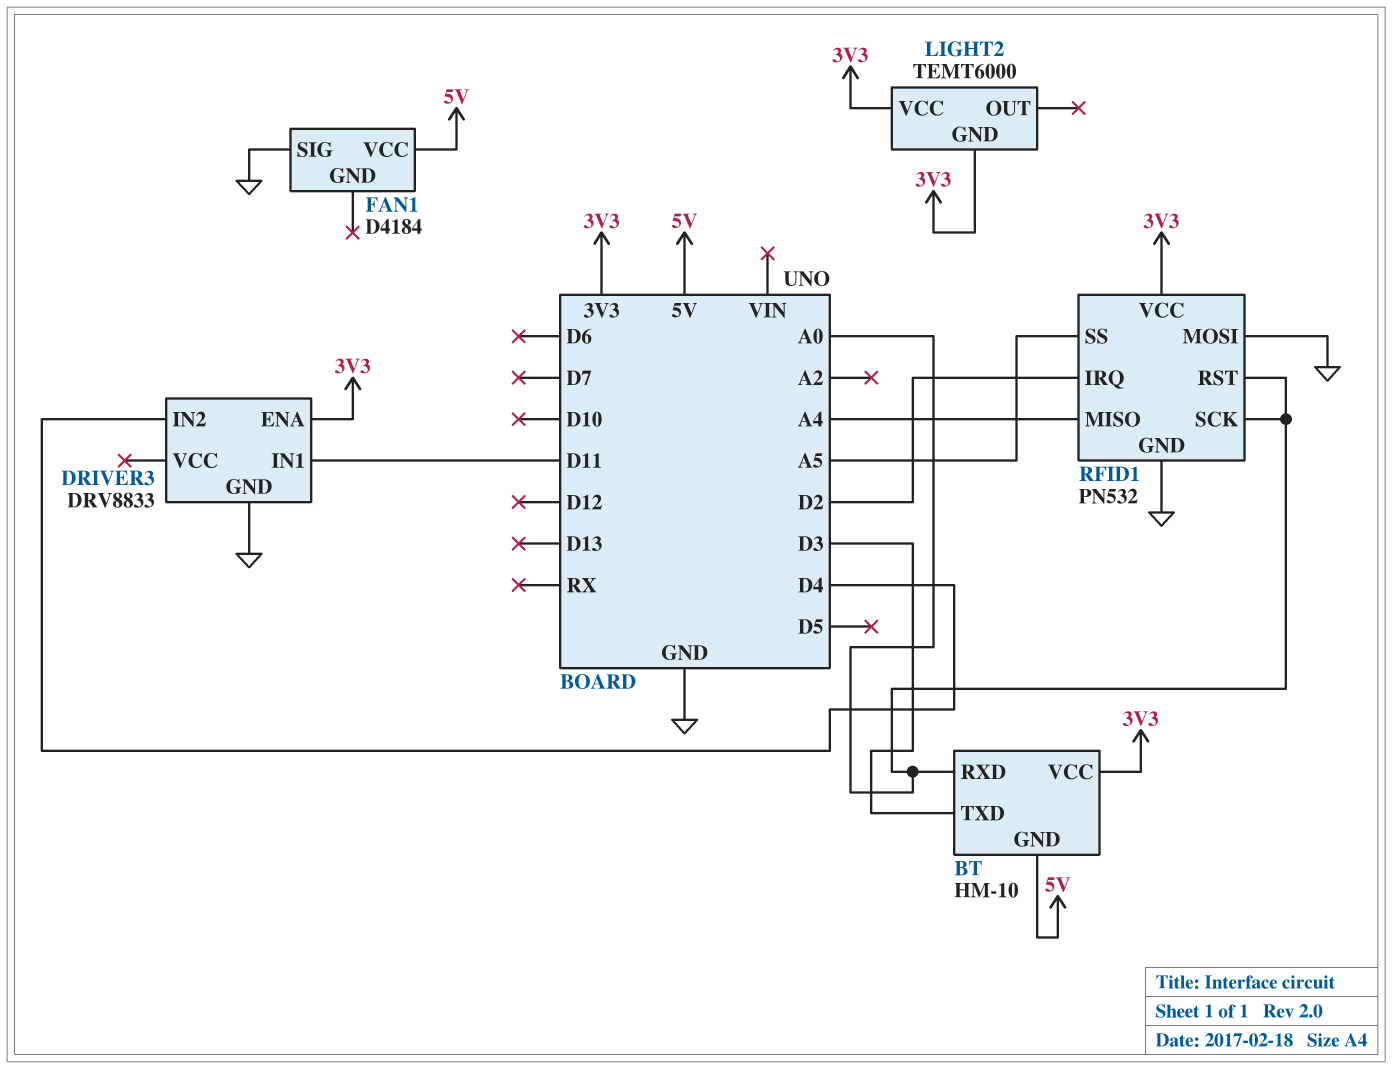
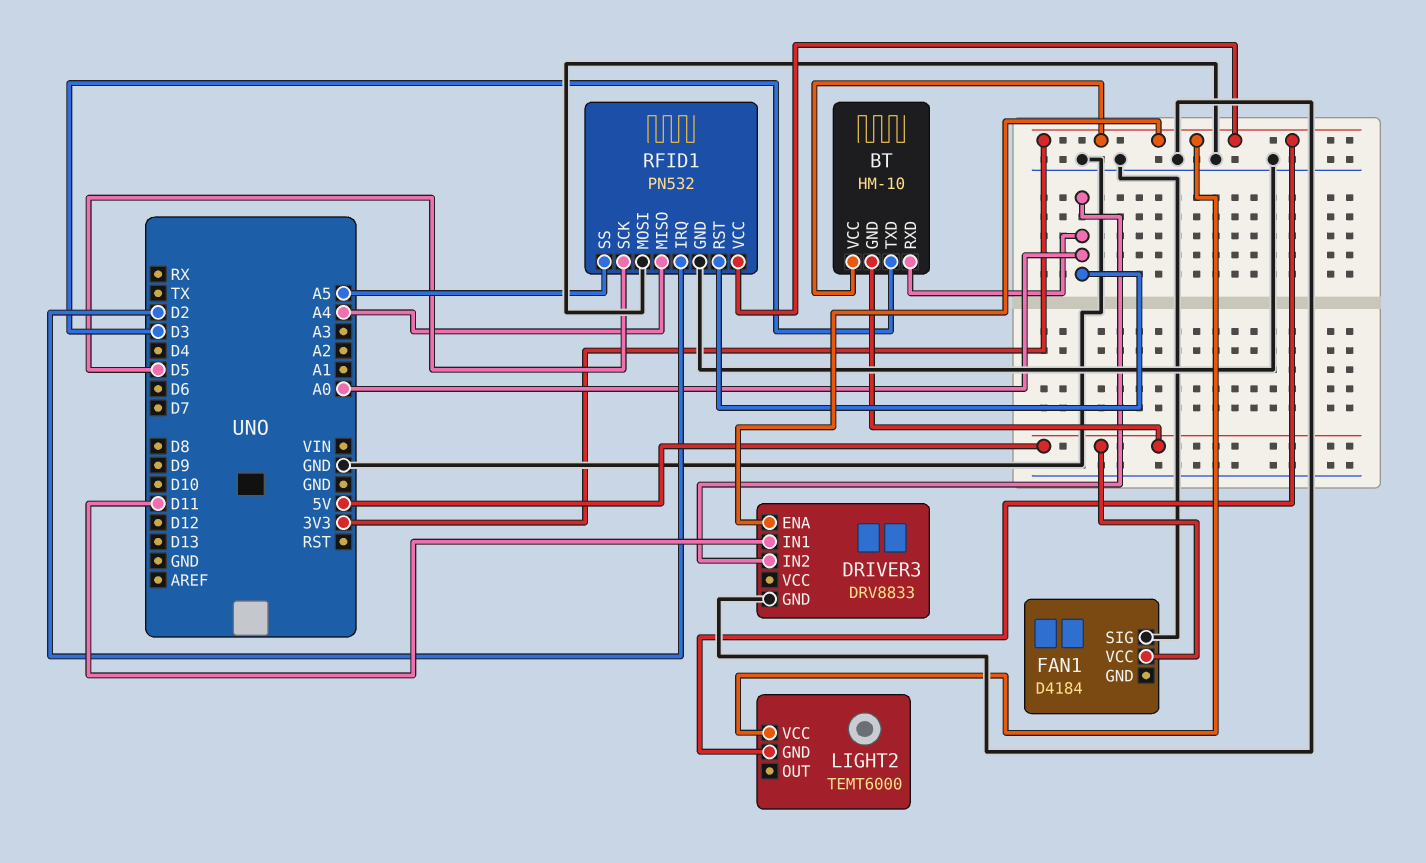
DRIVER3 pin IN2: D4 -> A0
RFID1 pin SCK: A0 -> D5

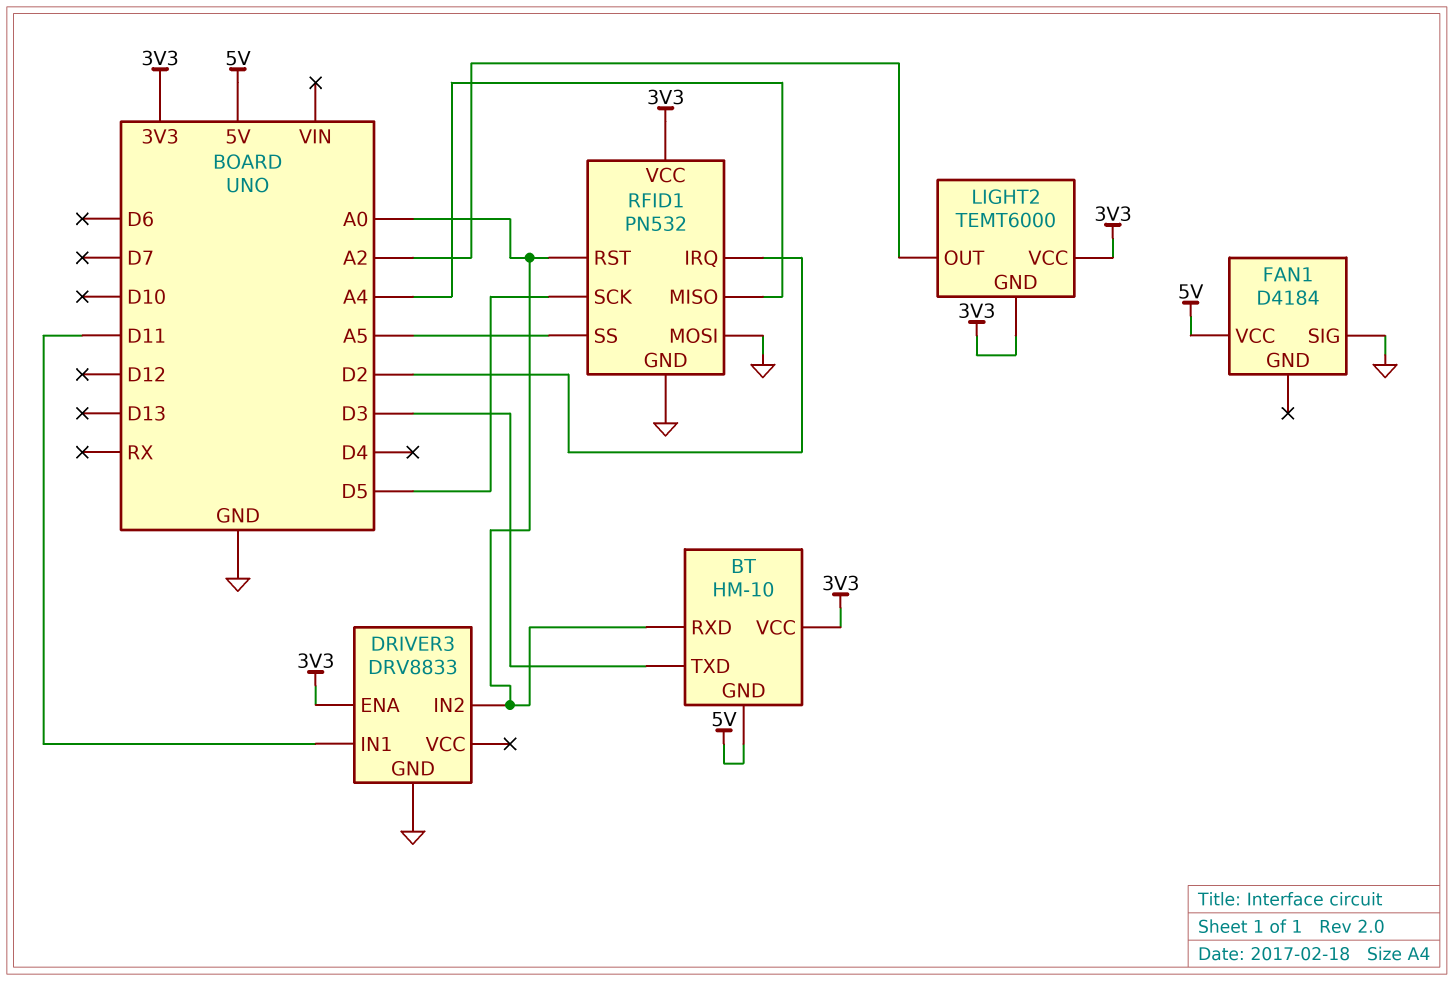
LIGHT2 pin OUT: none -> A2

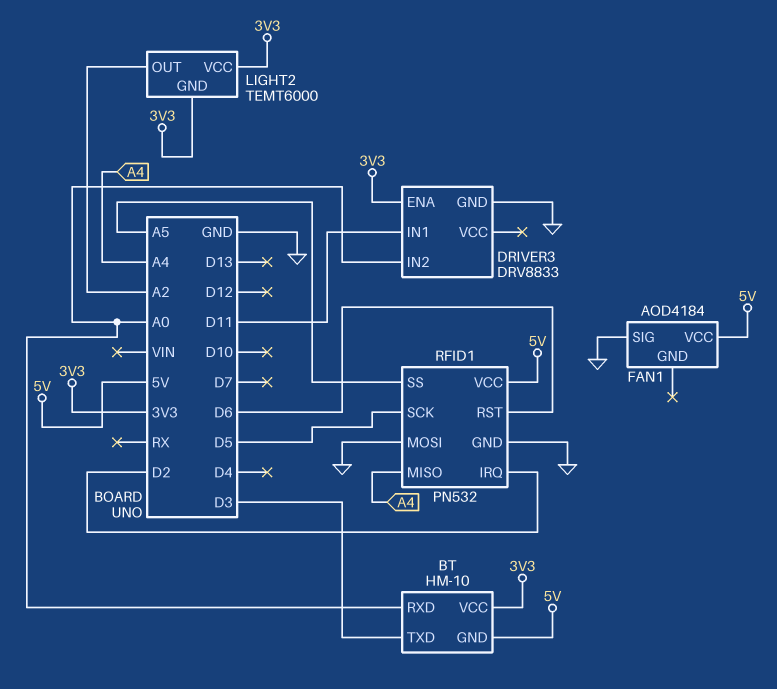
FAN1: D4184 -> AOD4184
RFID1 pin RST: A0 -> D6
RFID1 pin VCC: 3V3 -> 5V

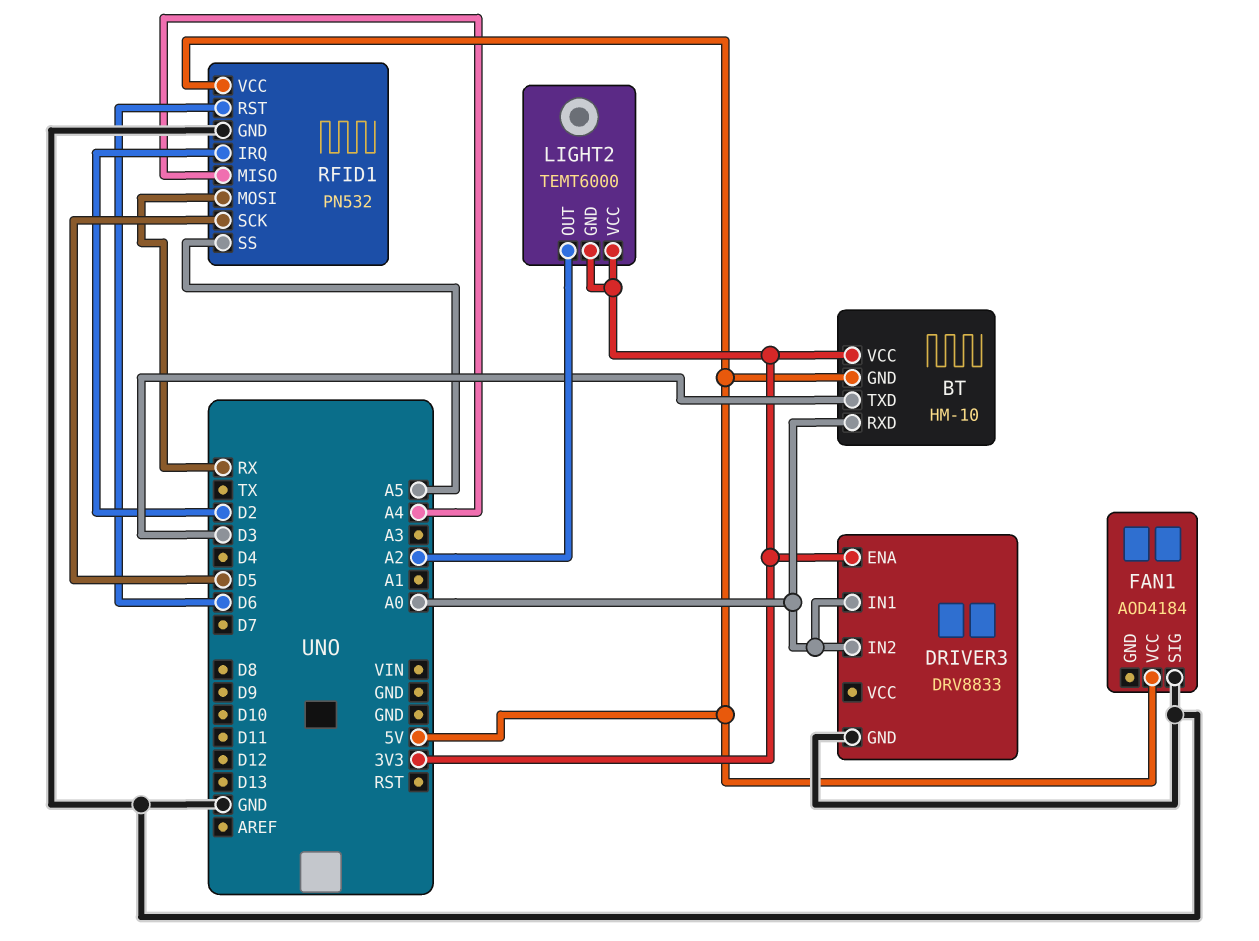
DRIVER3 pin IN1: D11 -> A0
RFID1 pin MOSI: GND -> RX

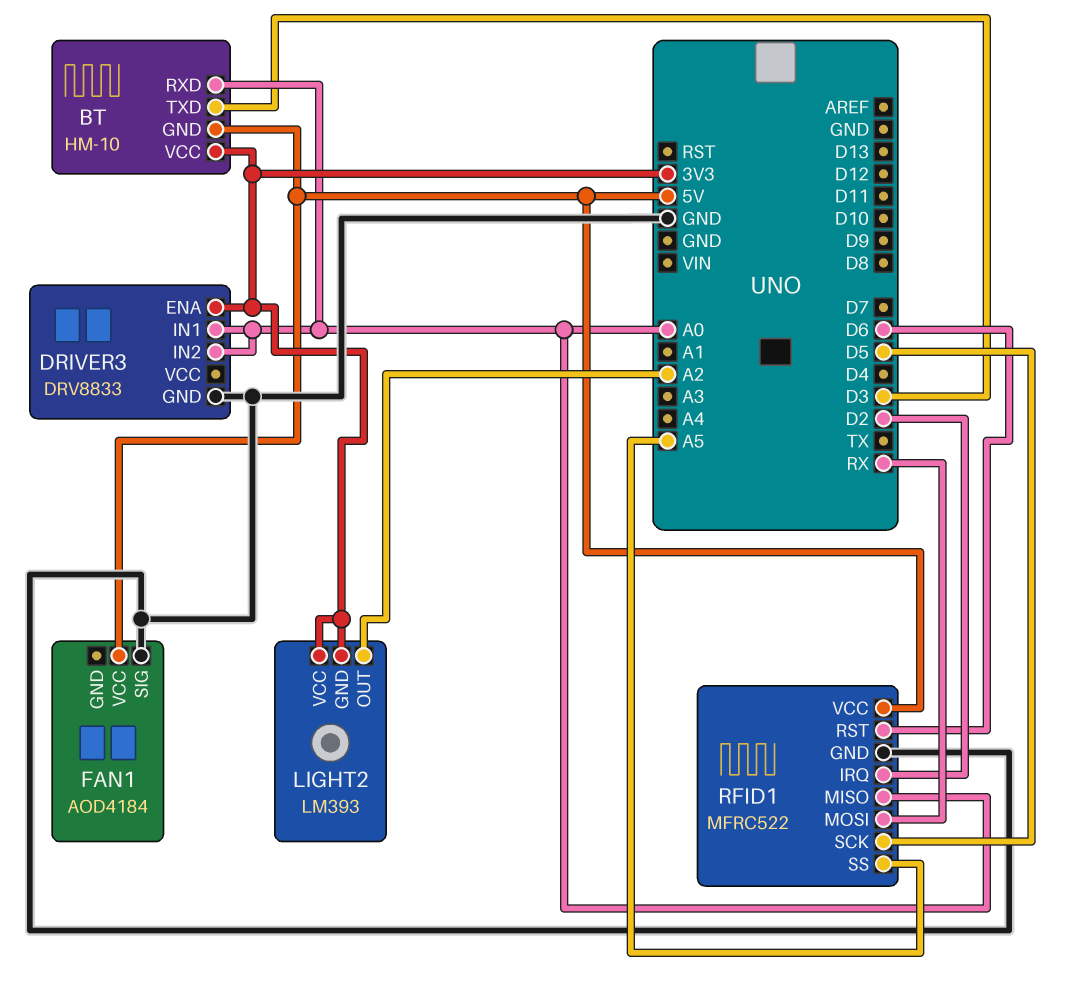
LIGHT2: TEMT6000 -> LM393
RFID1: PN532 -> MFRC522
RFID1 pin MISO: A4 -> A0

